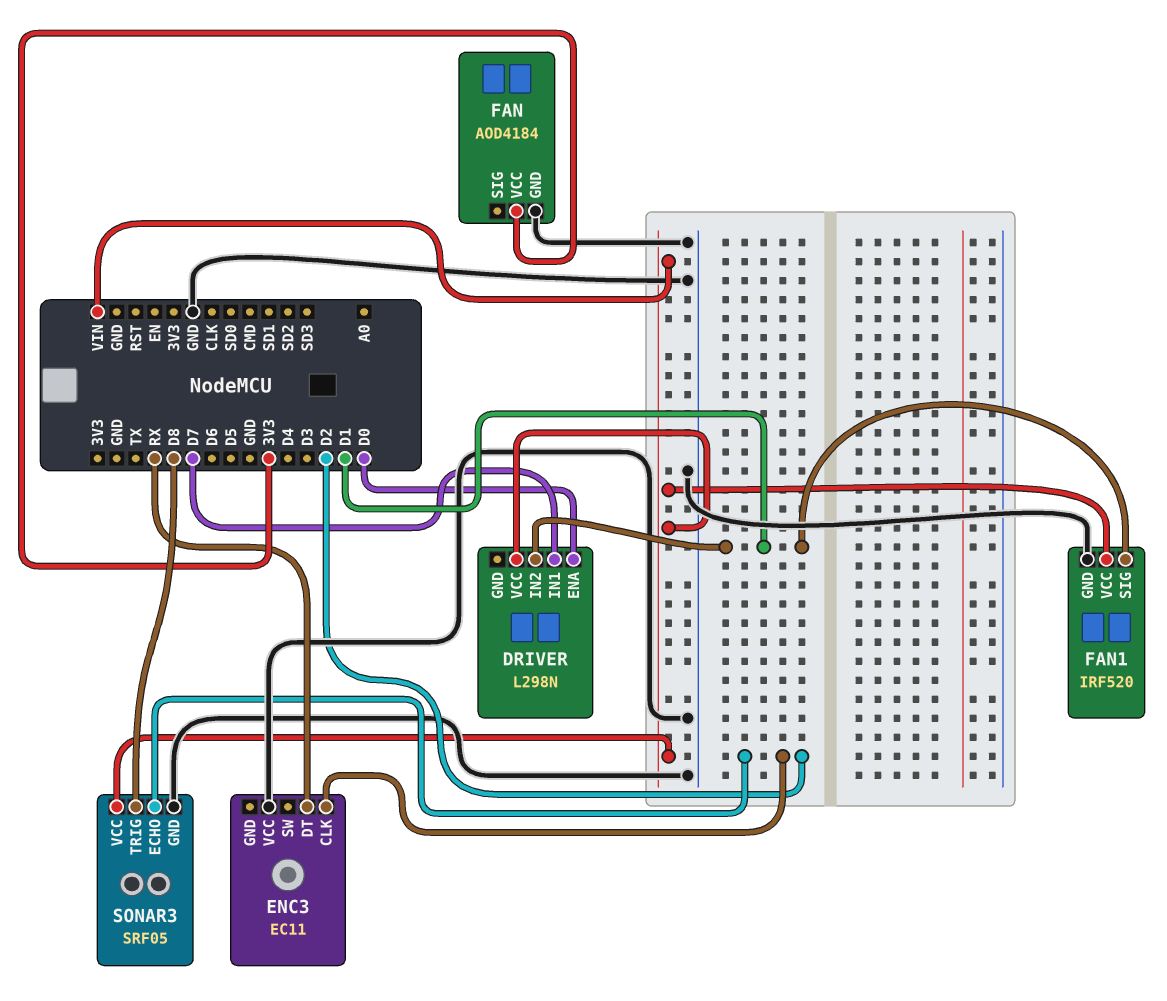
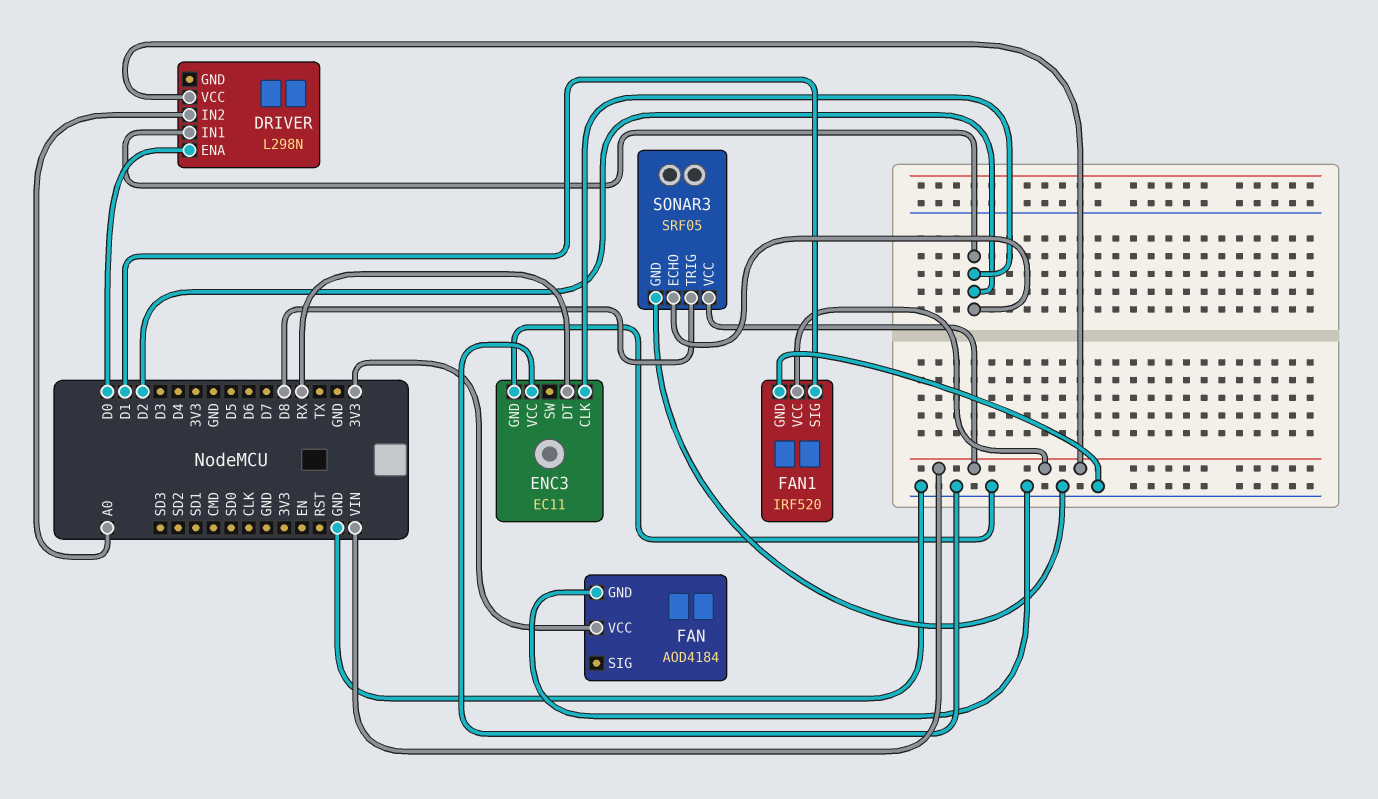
DRIVER pin IN1: D7 -> D2
DRIVER pin IN2: D1 -> A0
ENC3 pin GND: none -> GND

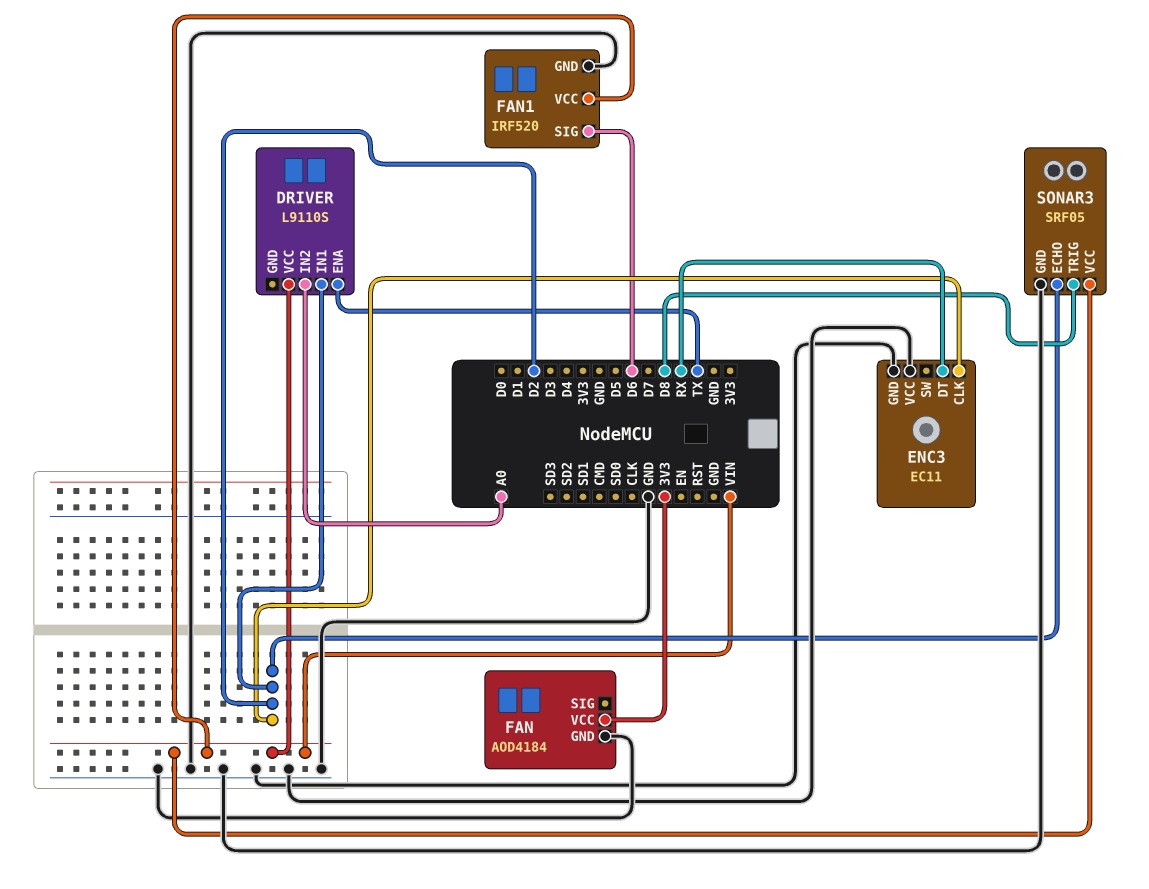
DRIVER: L298N -> L9110S
DRIVER pin ENA: D0 -> TX
FAN1 pin SIG: D1 -> D6

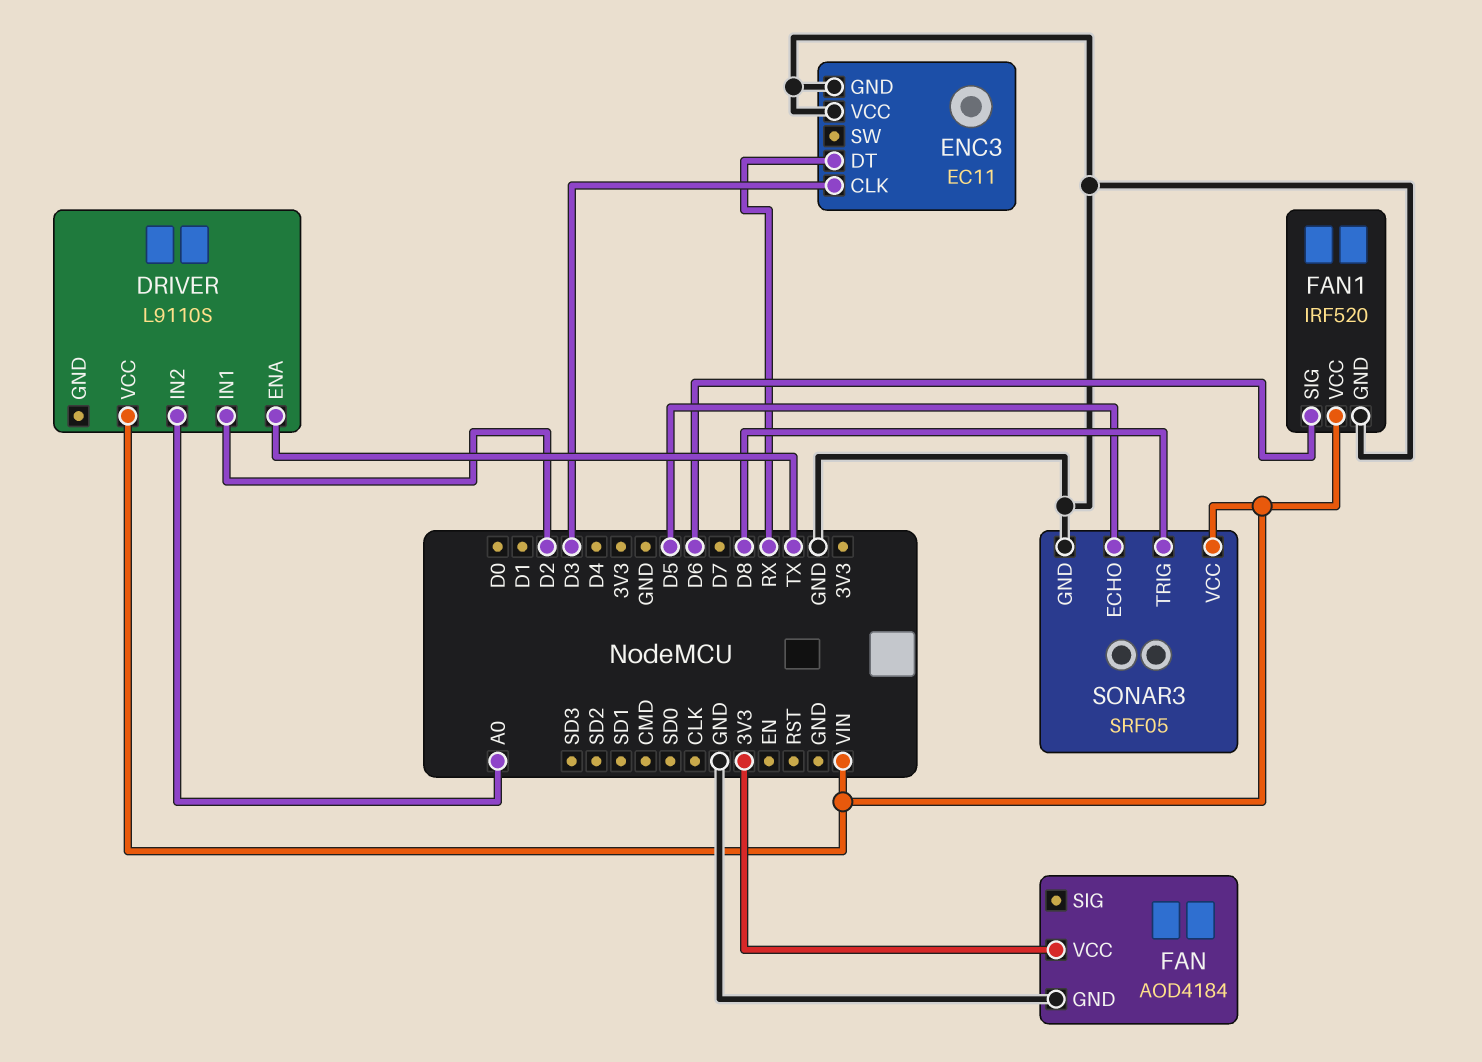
ENC3 pin CLK: D2 -> D3
SONAR3 pin ECHO: D2 -> D5

